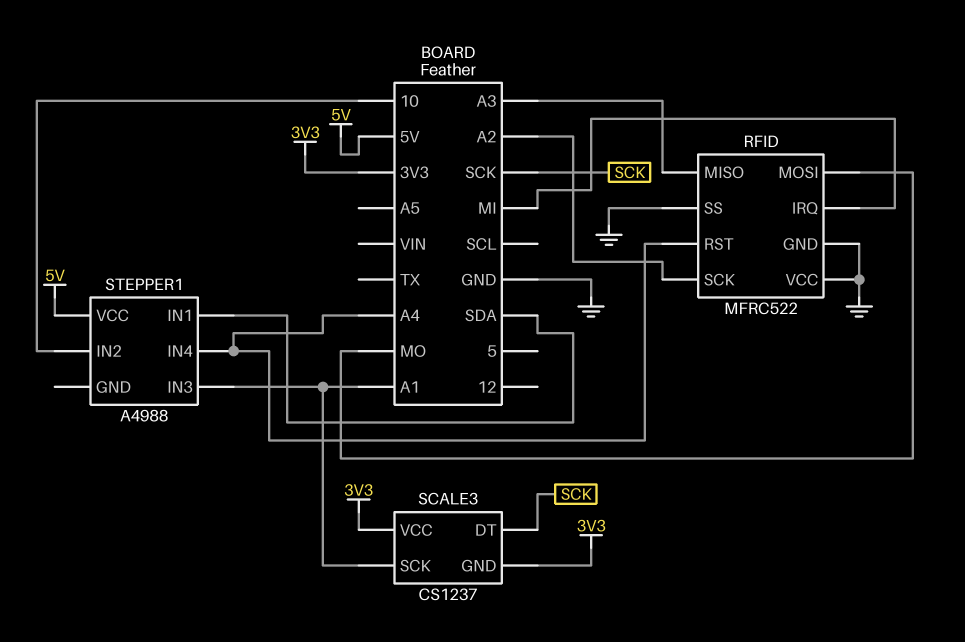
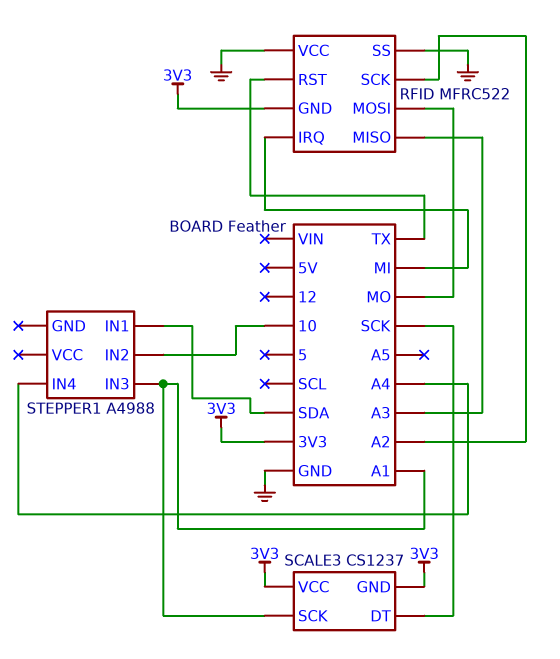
RFID pin GND: GND -> 3V3
RFID pin RST: A4 -> TX
STEPPER1 pin VCC: 5V -> none

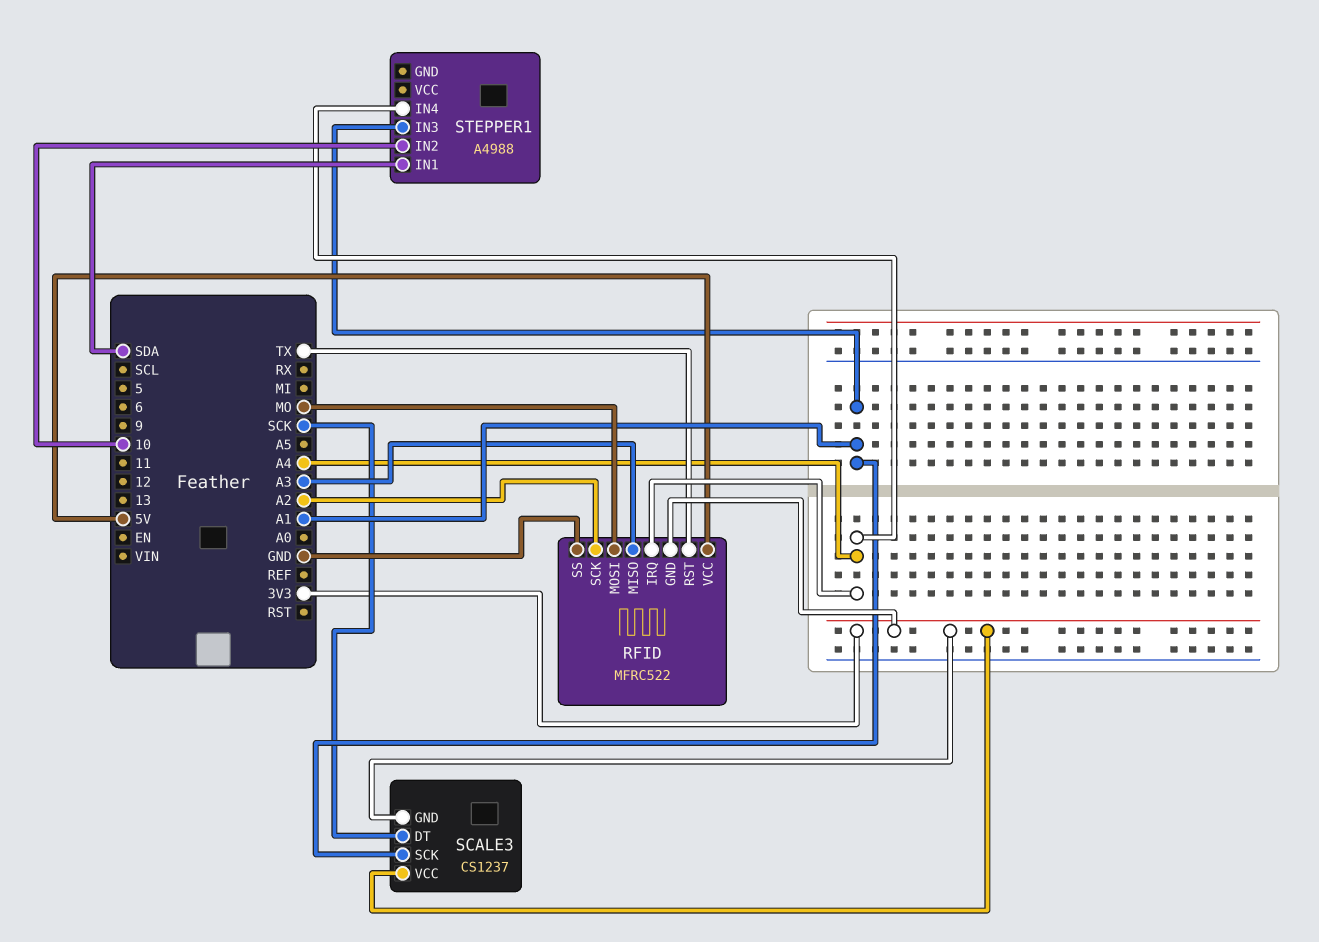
RFID pin IRQ: MI -> A4
RFID pin VCC: GND -> 5V

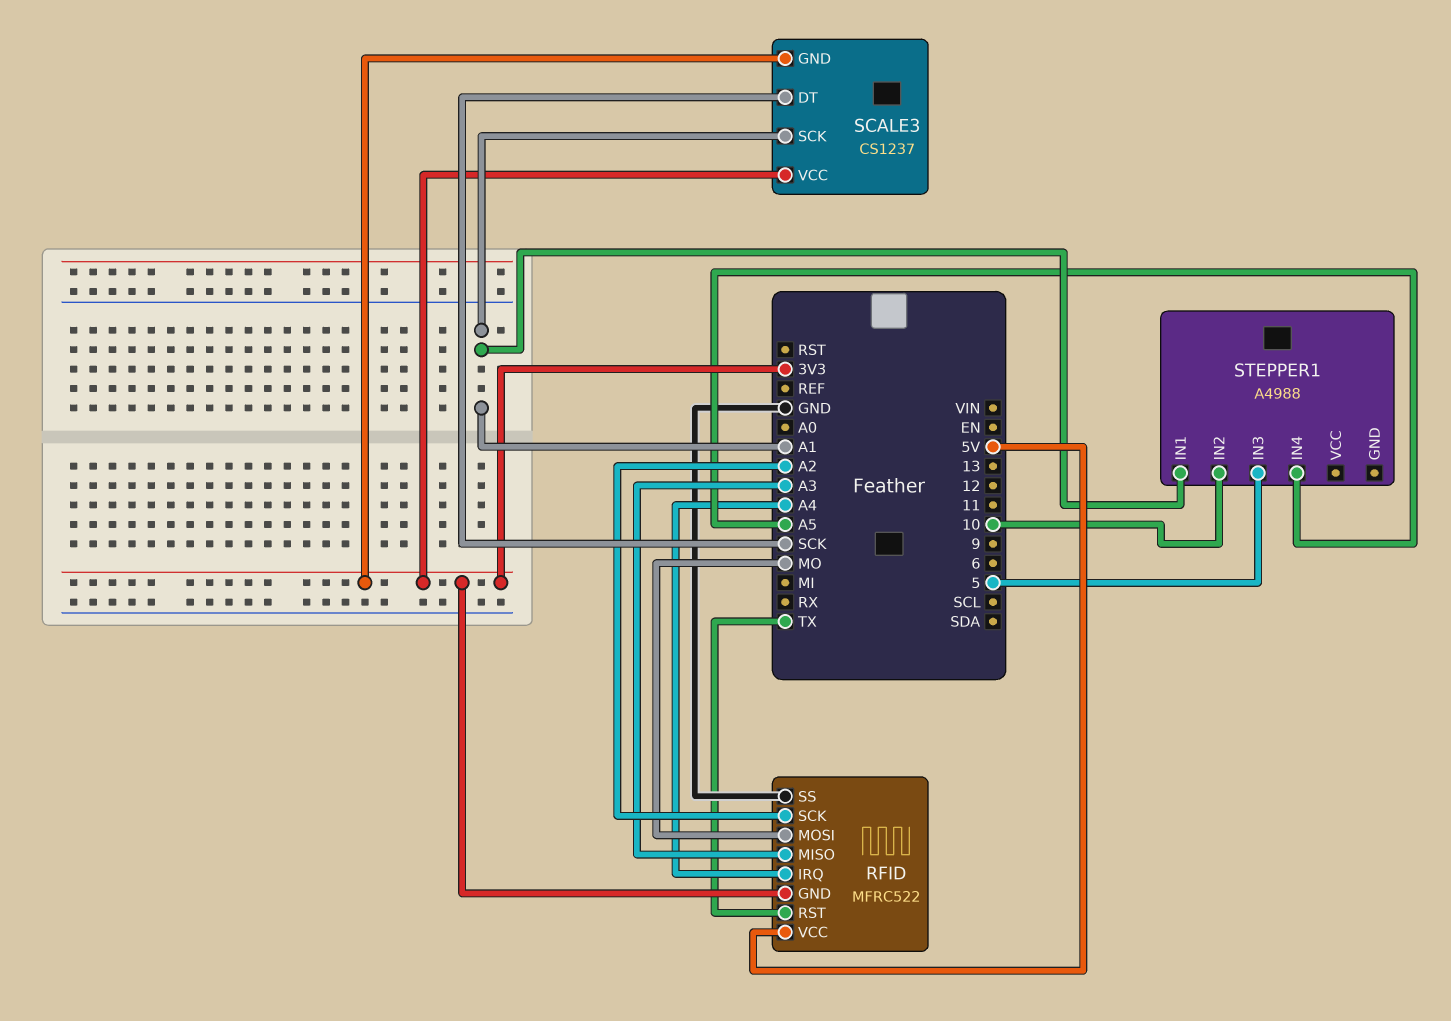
STEPPER1 pin IN1: SDA -> A1
STEPPER1 pin IN3: A1 -> 5
STEPPER1 pin IN4: A4 -> A5

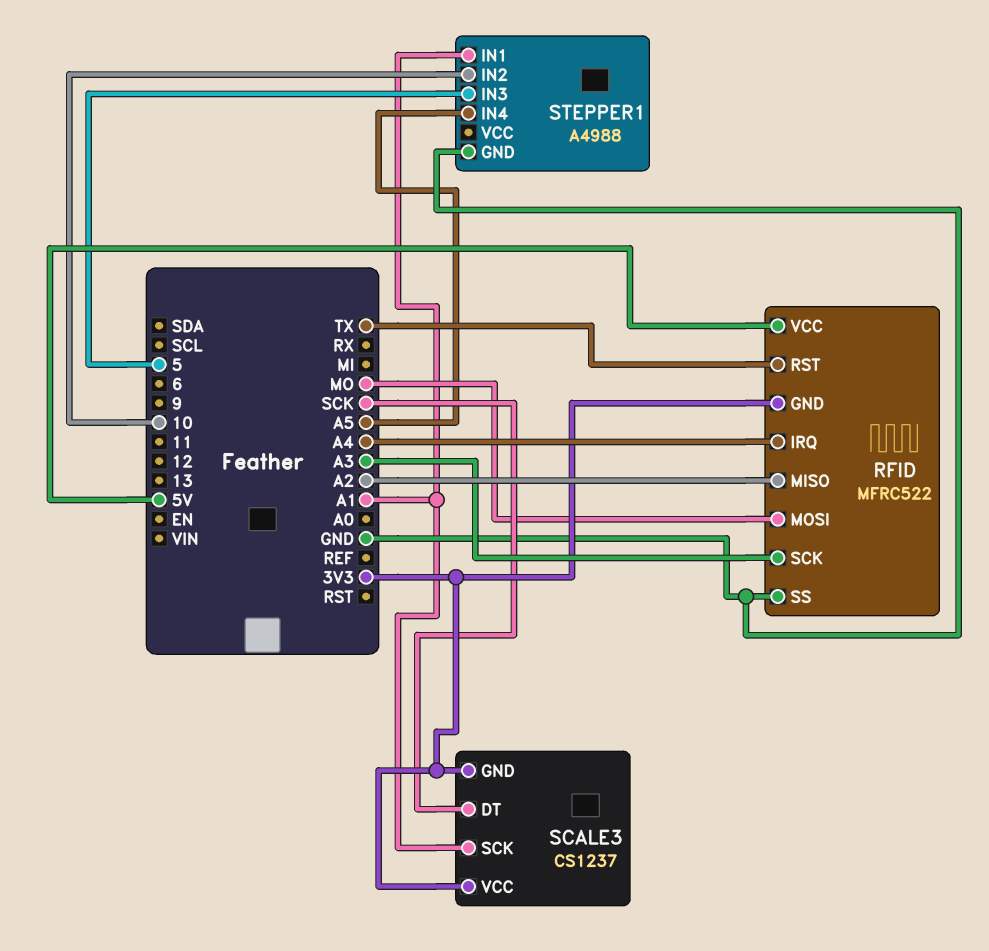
RFID pin MISO: A3 -> A2
RFID pin SCK: A2 -> A3
STEPPER1 pin GND: none -> GND

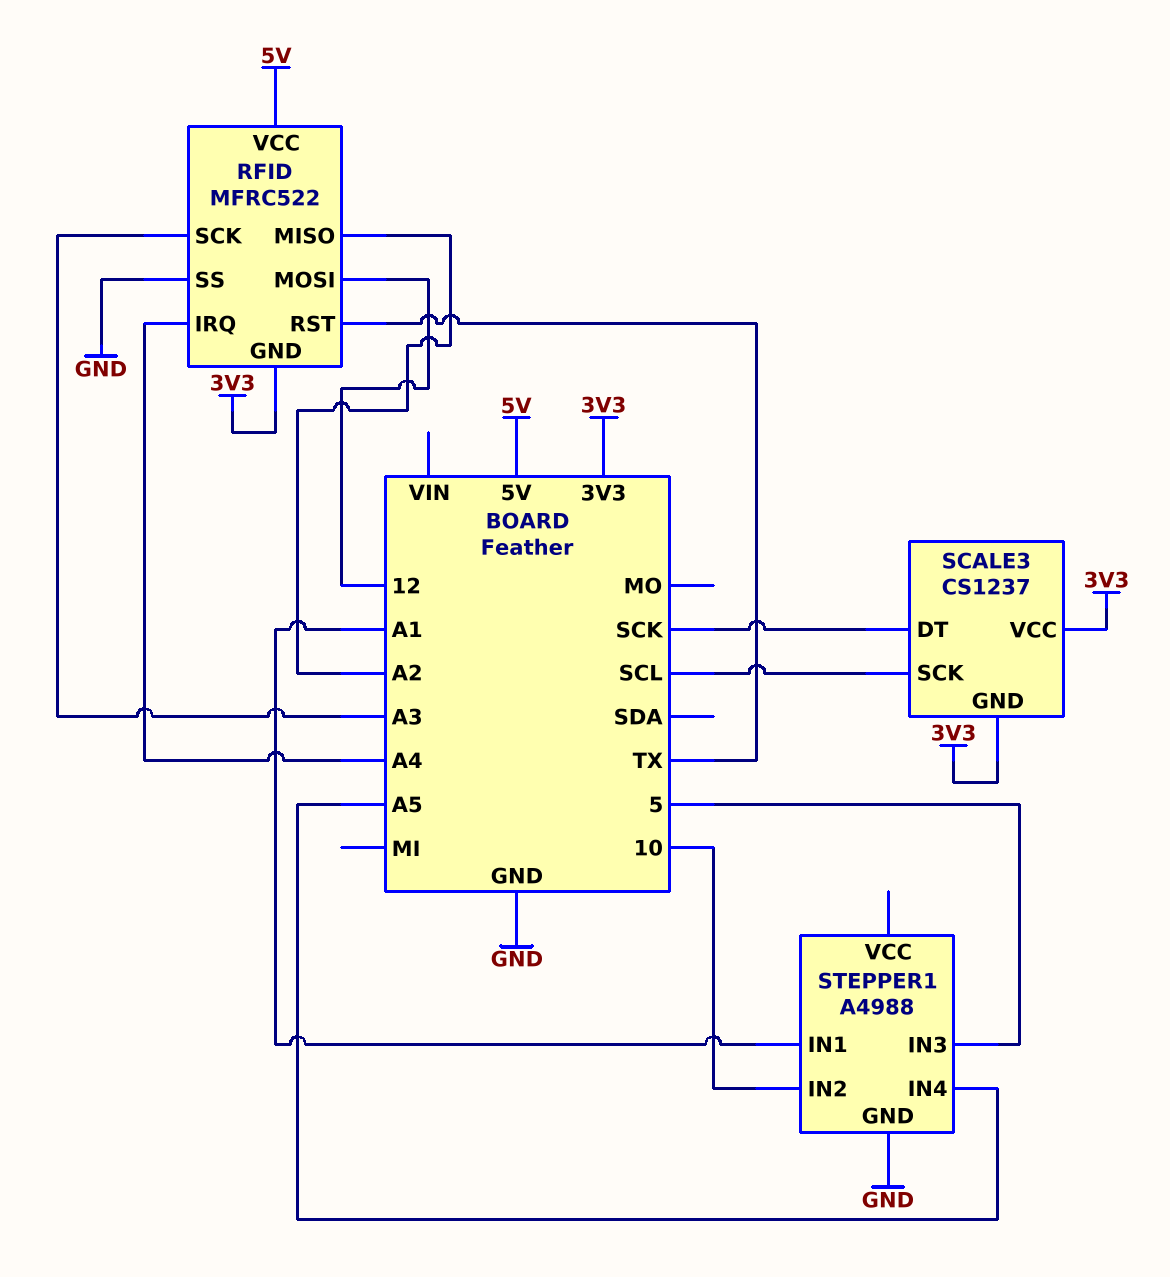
RFID pin MOSI: MO -> 12
SCALE3 pin SCK: A1 -> SCL

